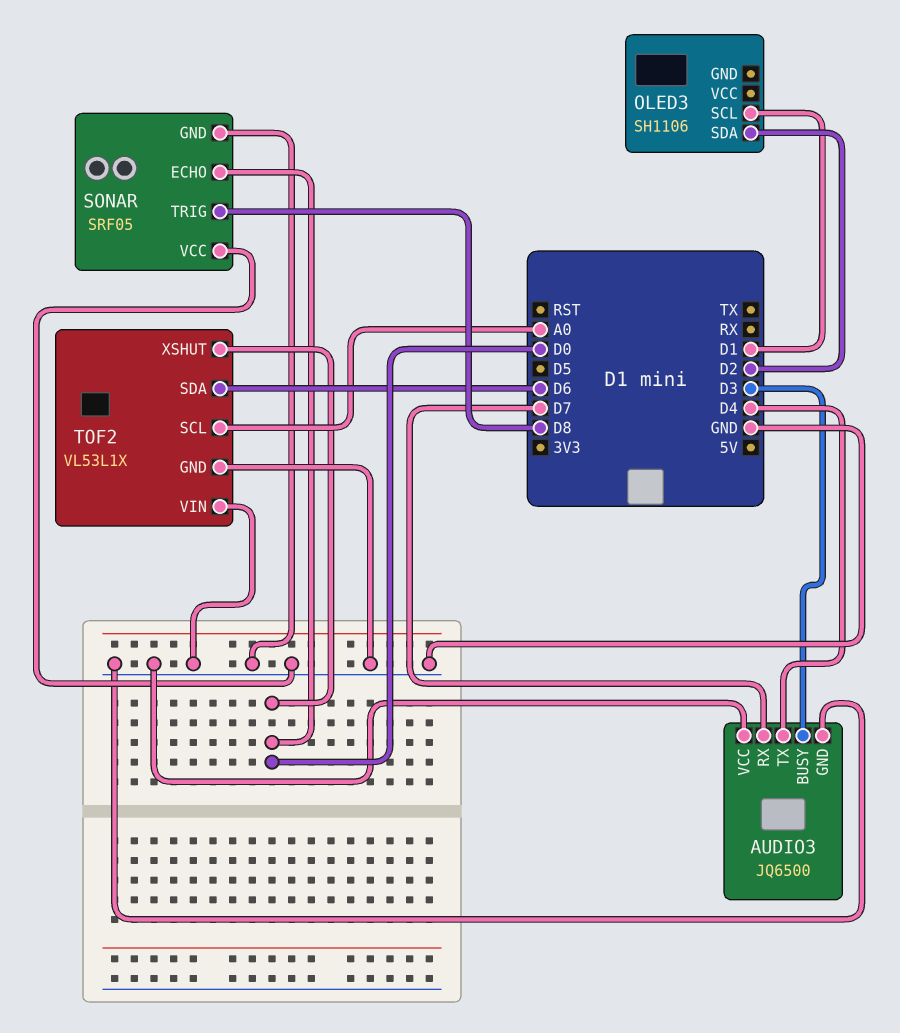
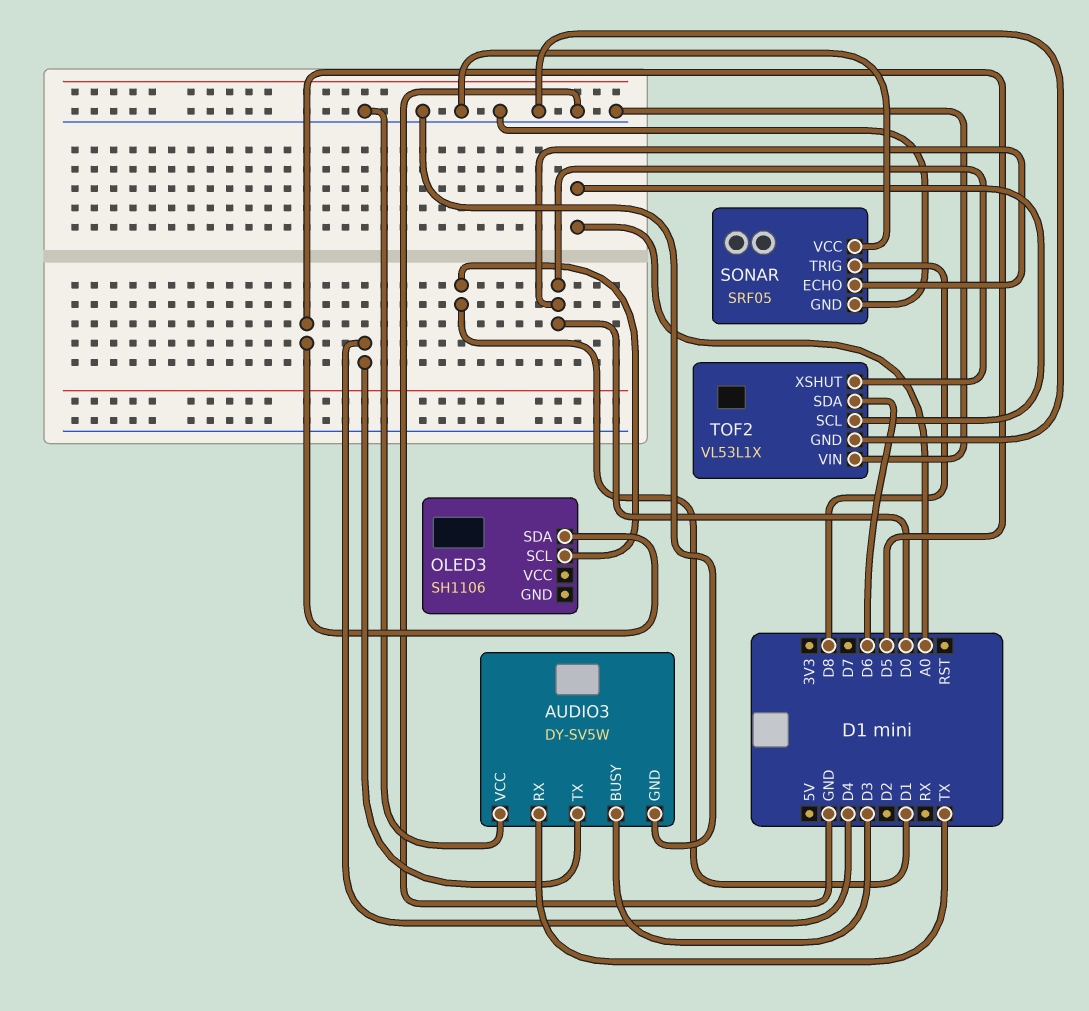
AUDIO3: JQ6500 -> DY-SV5W
AUDIO3 pin RX: D7 -> TX
OLED3 pin SDA: D2 -> D5

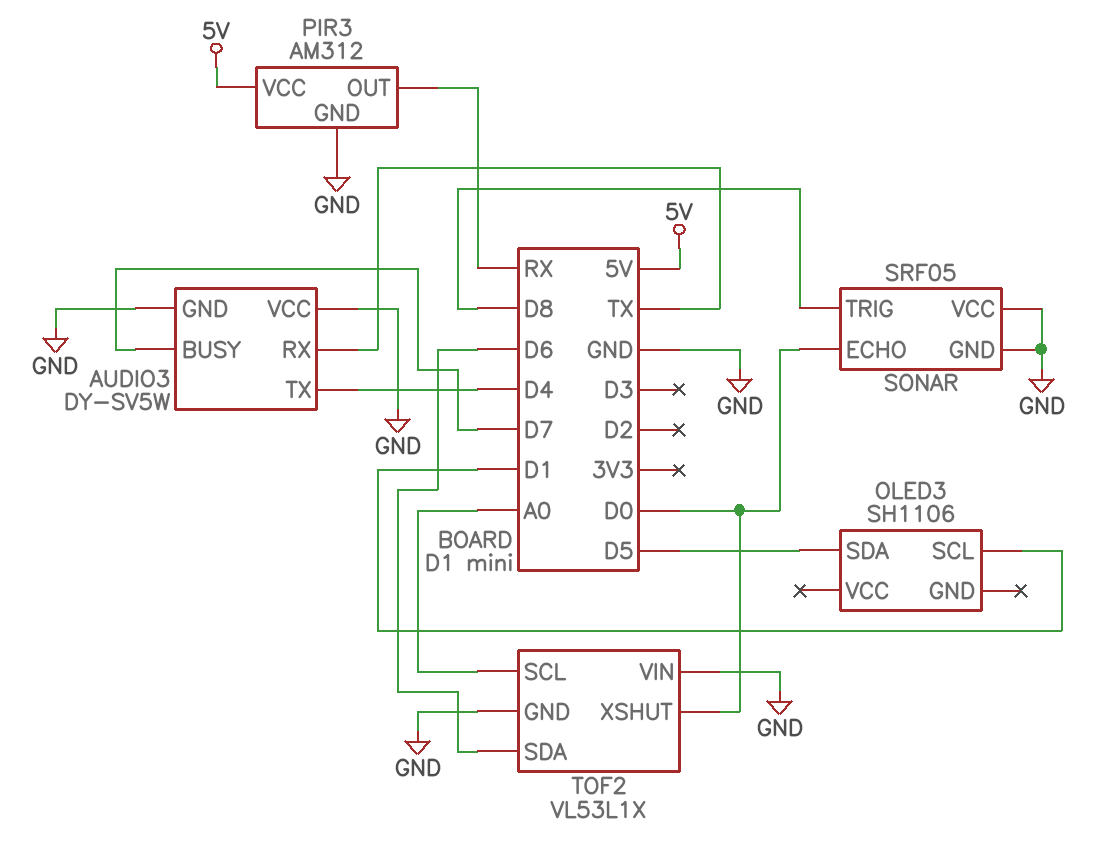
AUDIO3 pin BUSY: D3 -> D7
PIR3: none -> AM312
PIR3 pin GND: none -> GND
PIR3 pin OUT: none -> RX
PIR3 pin VCC: none -> 5V

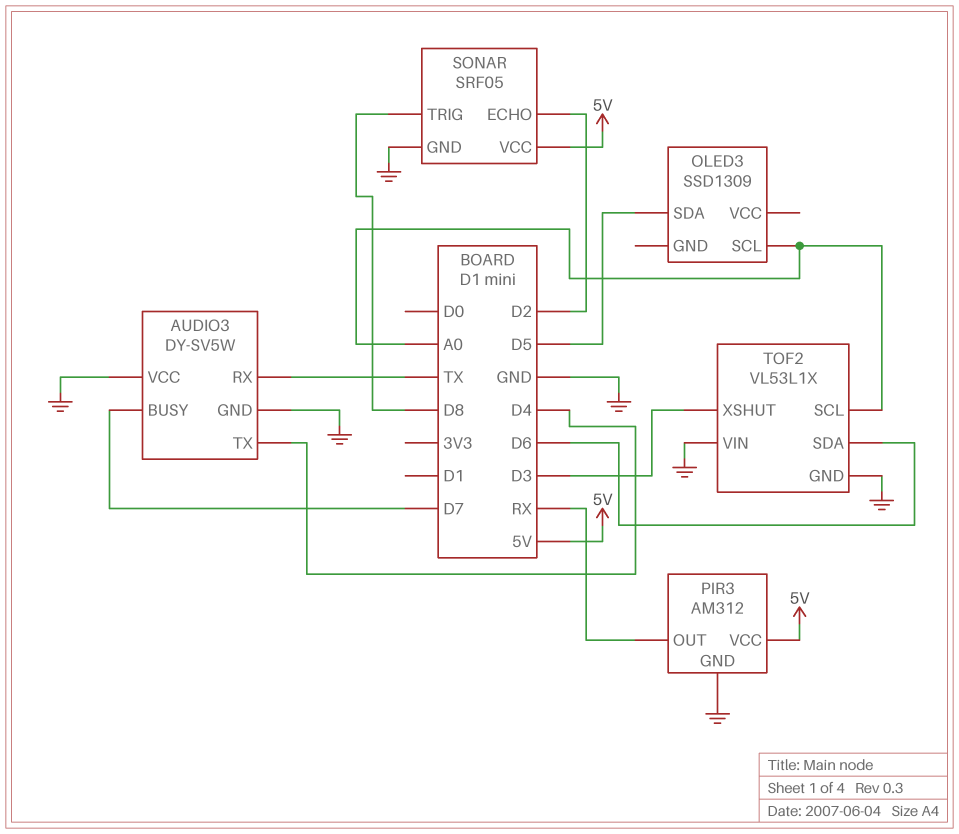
OLED3: SH1106 -> SSD1309
OLED3 pin SCL: D1 -> A0
SONAR pin ECHO: D0 -> D2
SONAR pin VCC: GND -> 5V
TOF2 pin XSHUT: D0 -> D3

